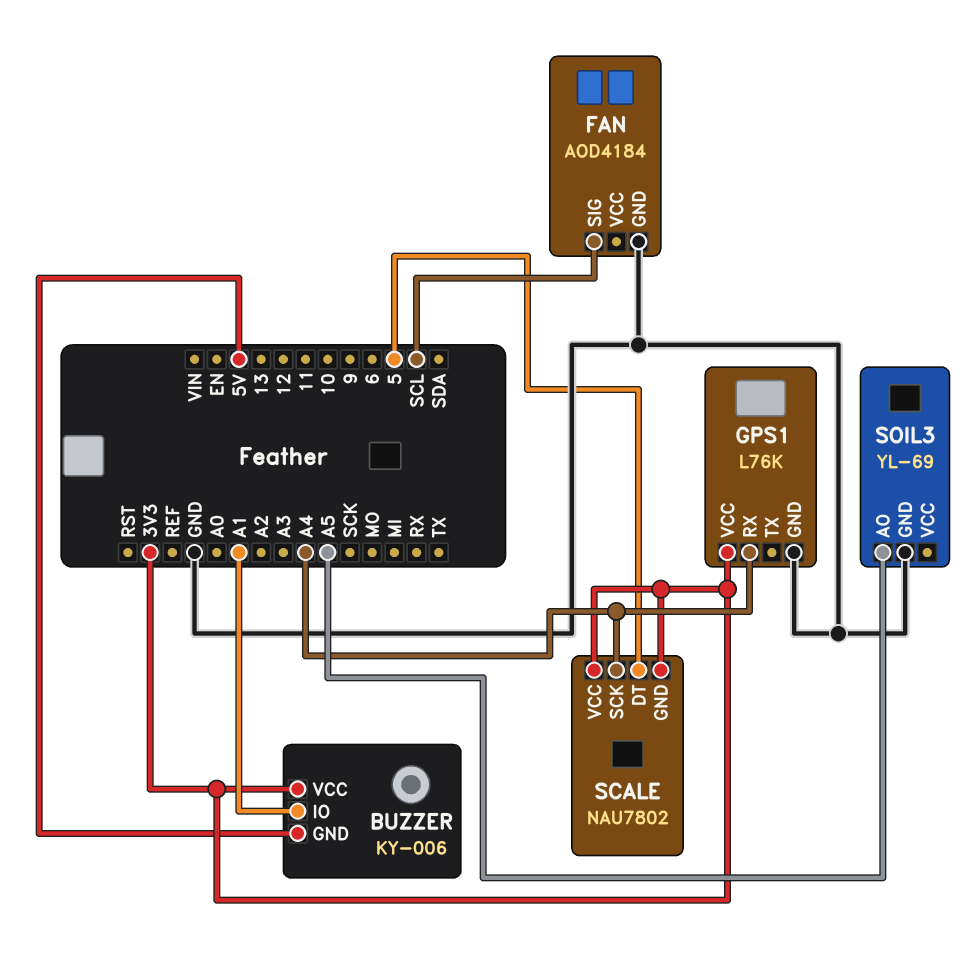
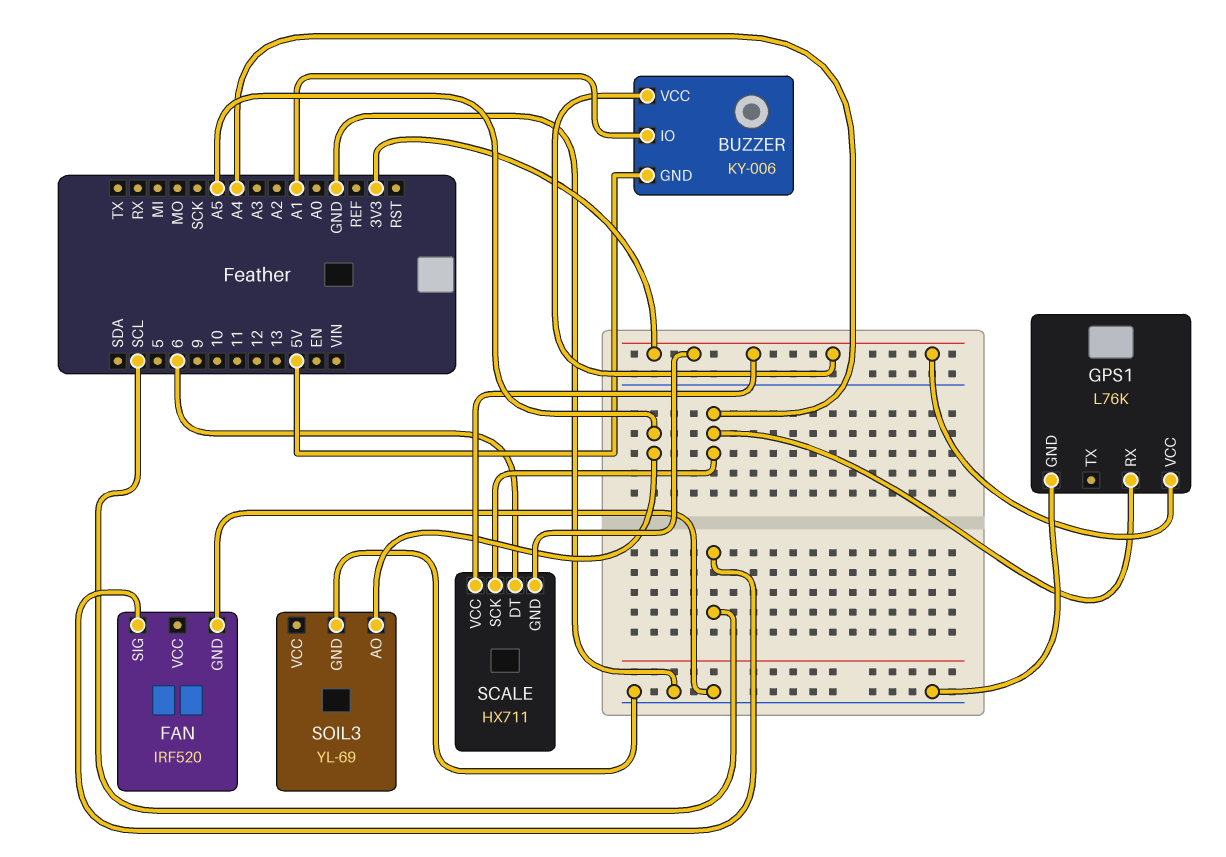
FAN: AOD4184 -> IRF520
SCALE: NAU7802 -> HX711
SCALE pin DT: 5 -> 6

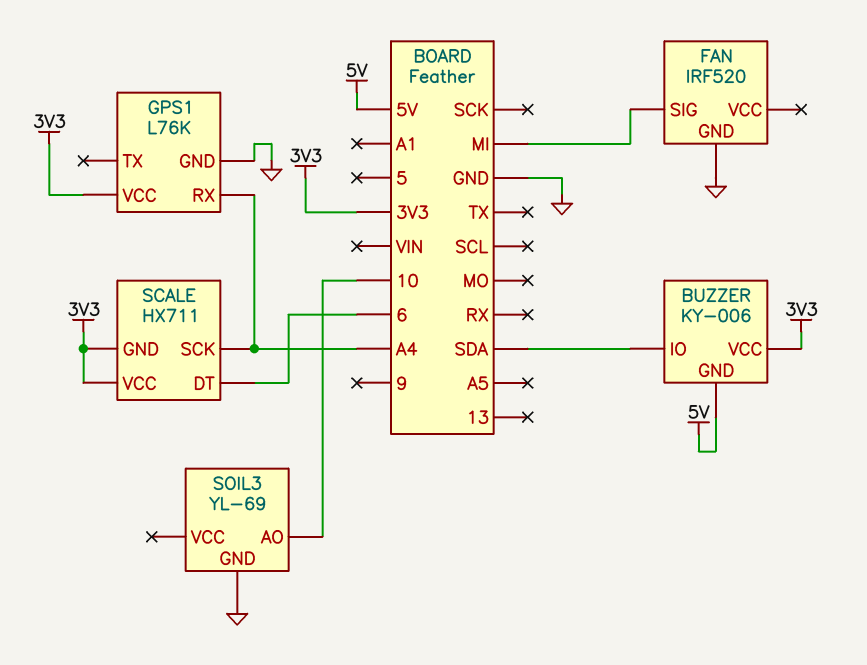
BUZZER pin IO: A1 -> SDA
FAN pin SIG: SCL -> MI
SOIL3 pin AO: A5 -> 10

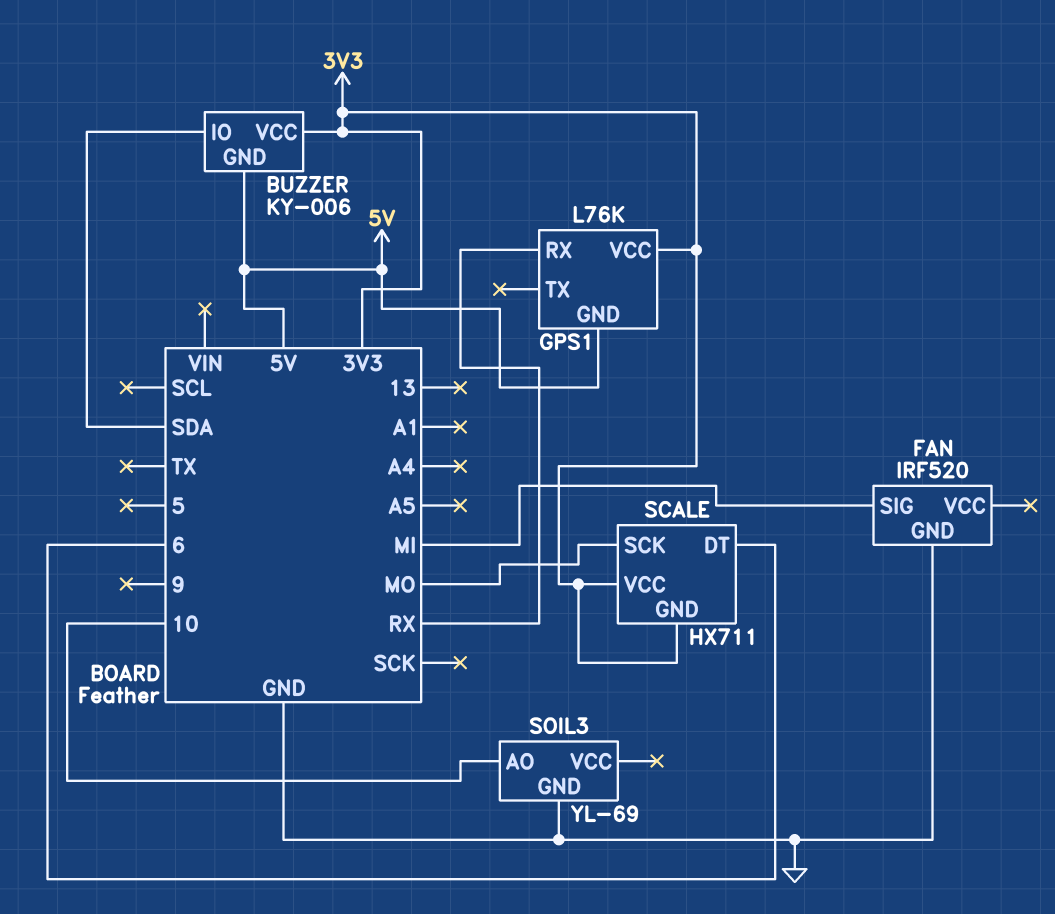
GPS1 pin GND: GND -> 5V
GPS1 pin RX: A4 -> RX
SCALE pin SCK: A4 -> MO

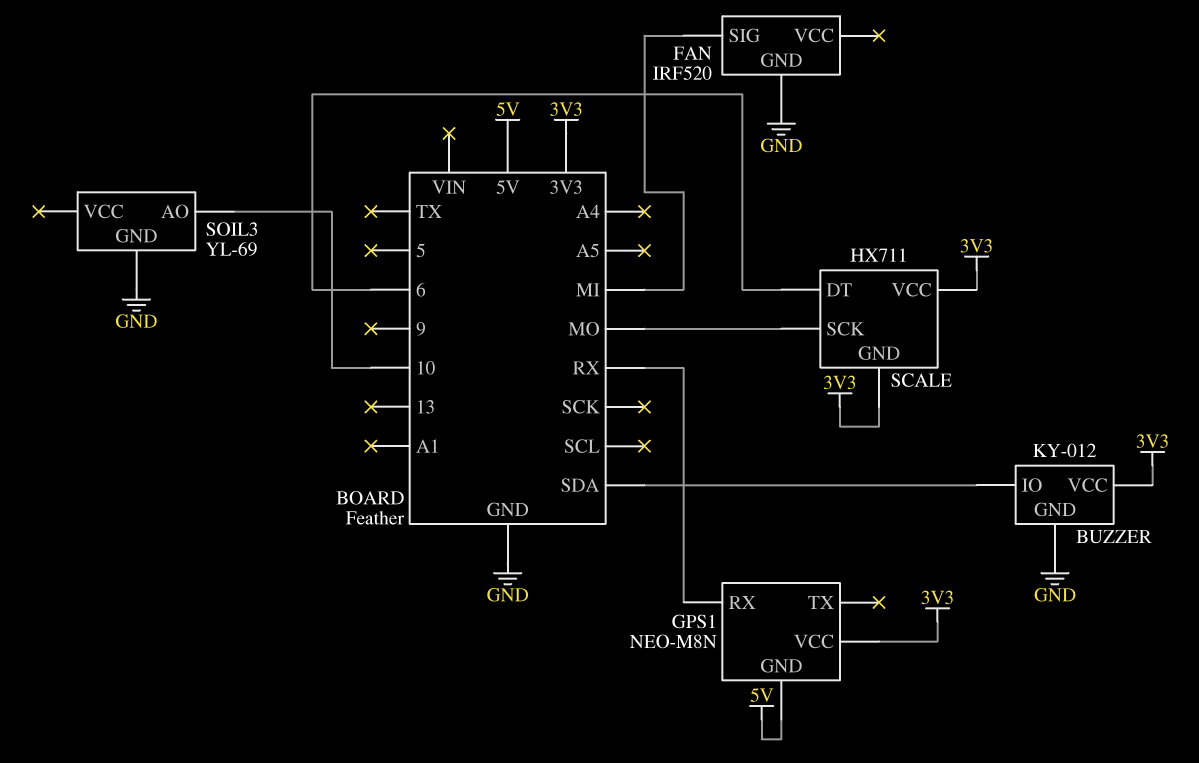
BUZZER: KY-006 -> KY-012
BUZZER pin GND: 5V -> GND
GPS1: L76K -> NEO-M8N

